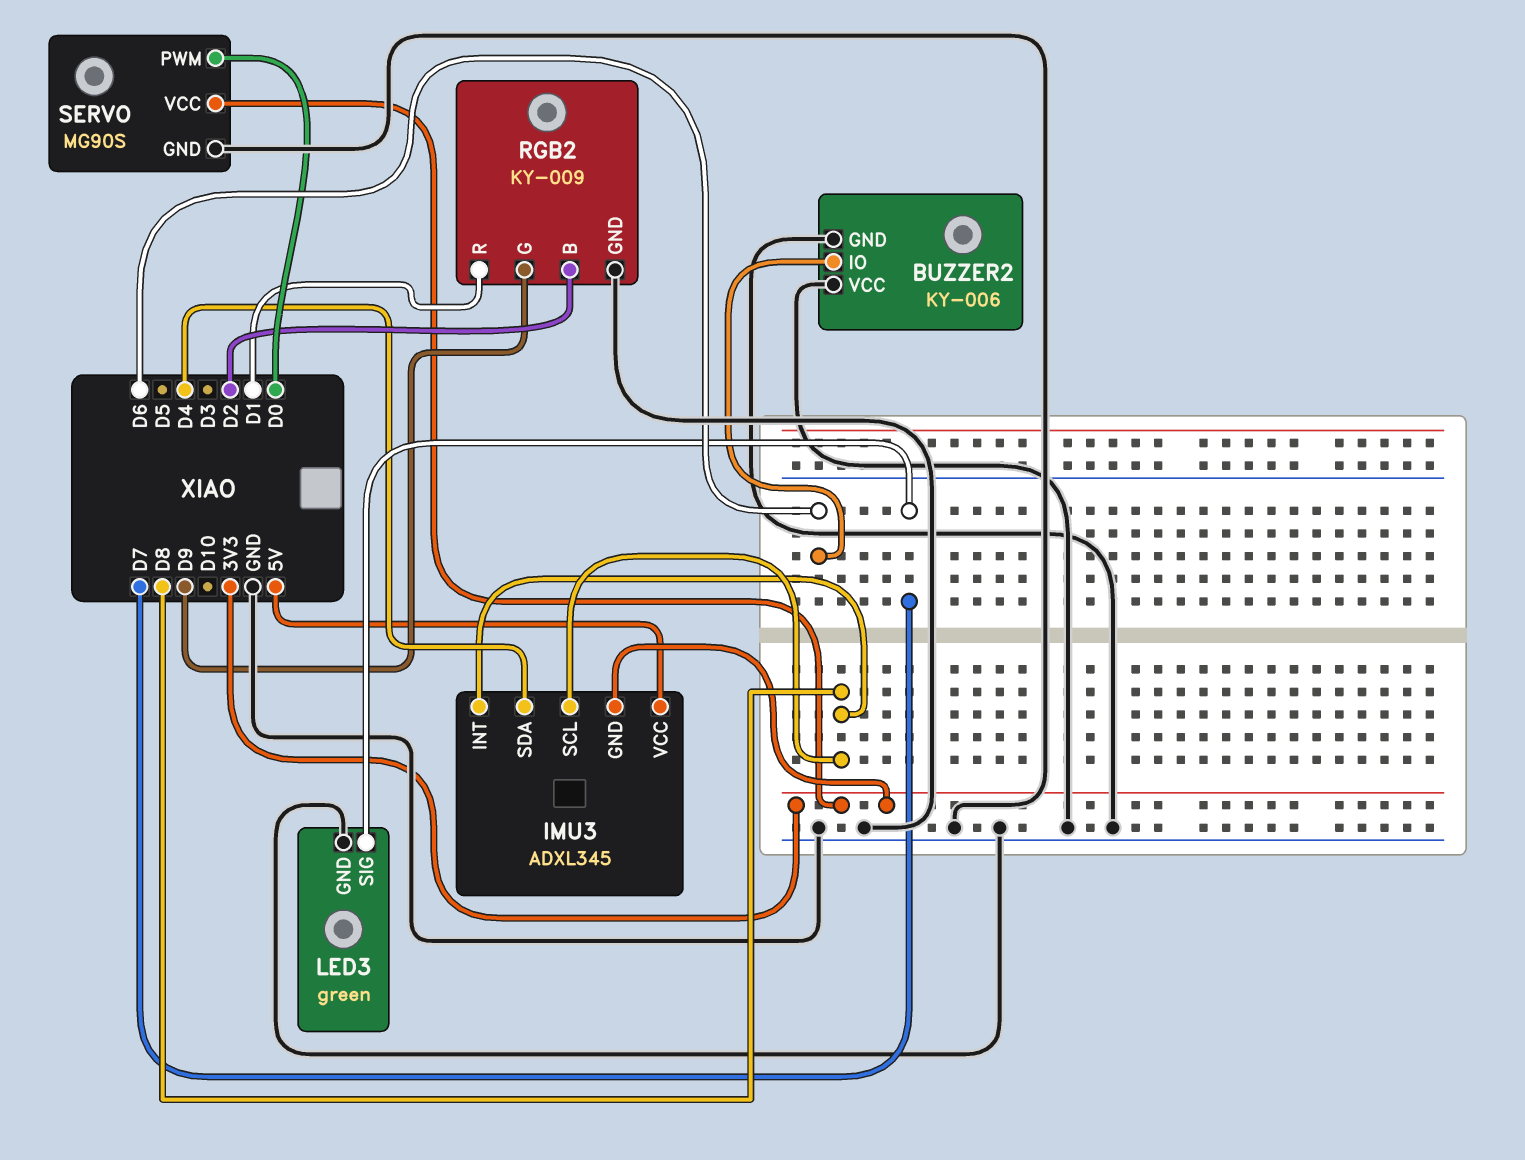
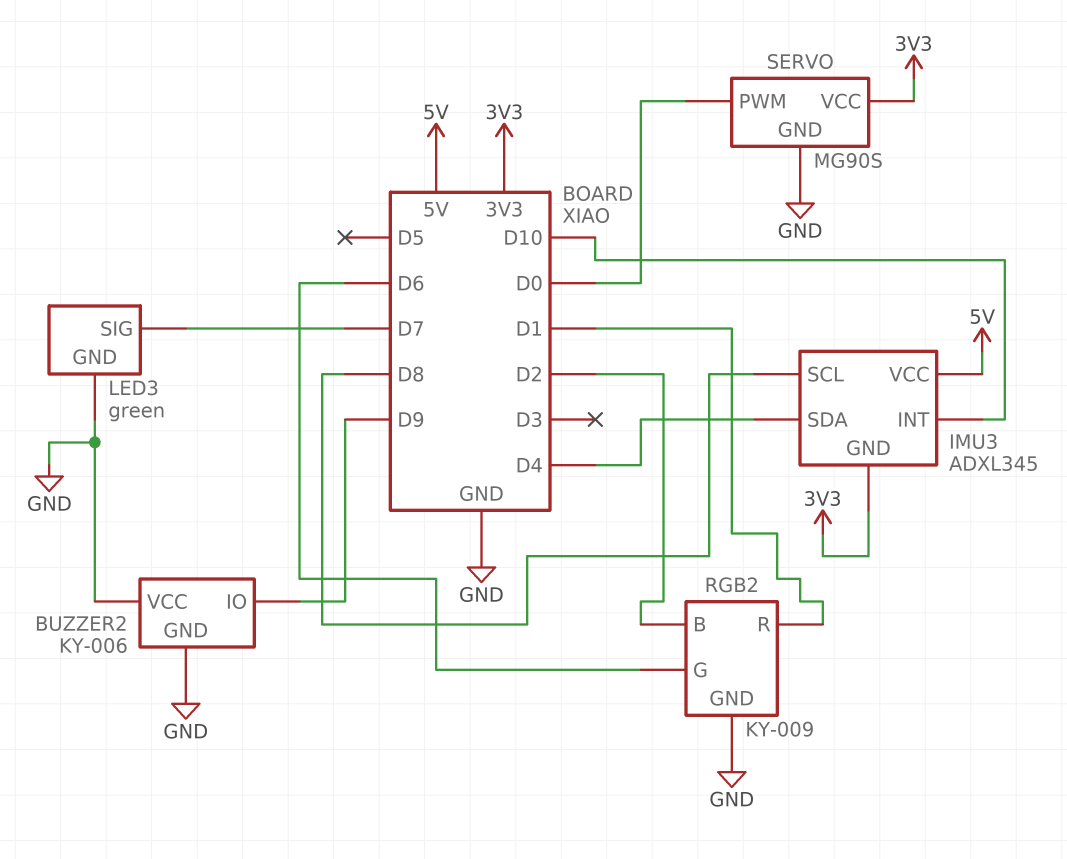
BUZZER2 pin IO: D6 -> D9
IMU3 pin INT: D8 -> D10
RGB2 pin G: D9 -> D6

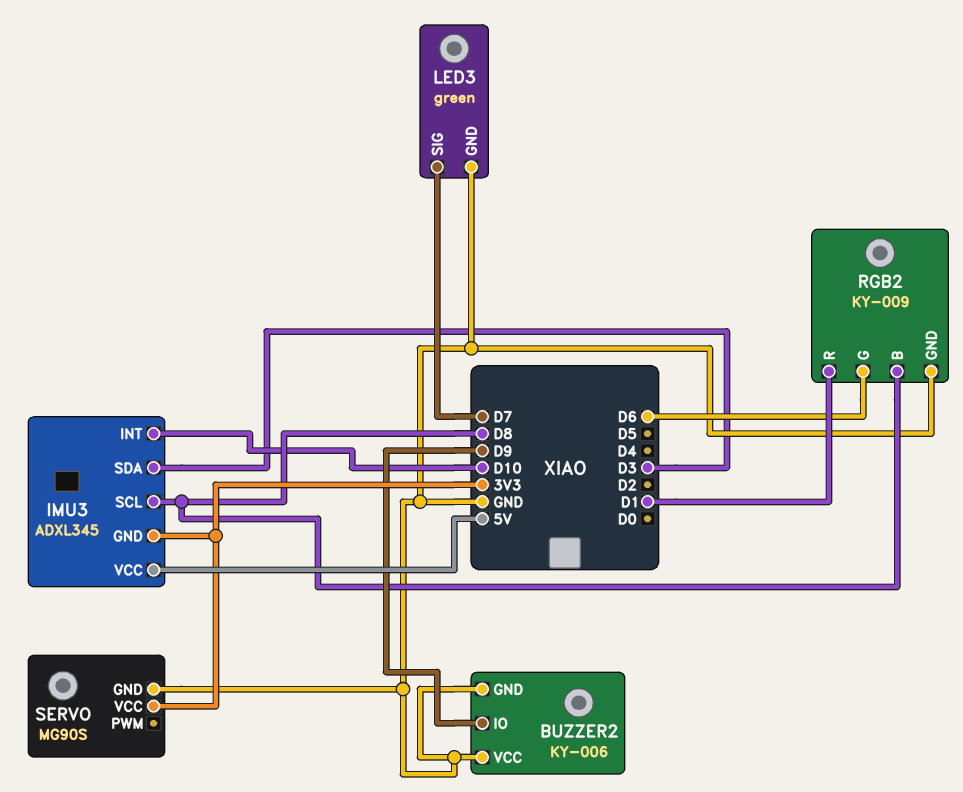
IMU3 pin SDA: D4 -> D3
RGB2 pin B: D2 -> D8
SERVO pin PWM: D0 -> none

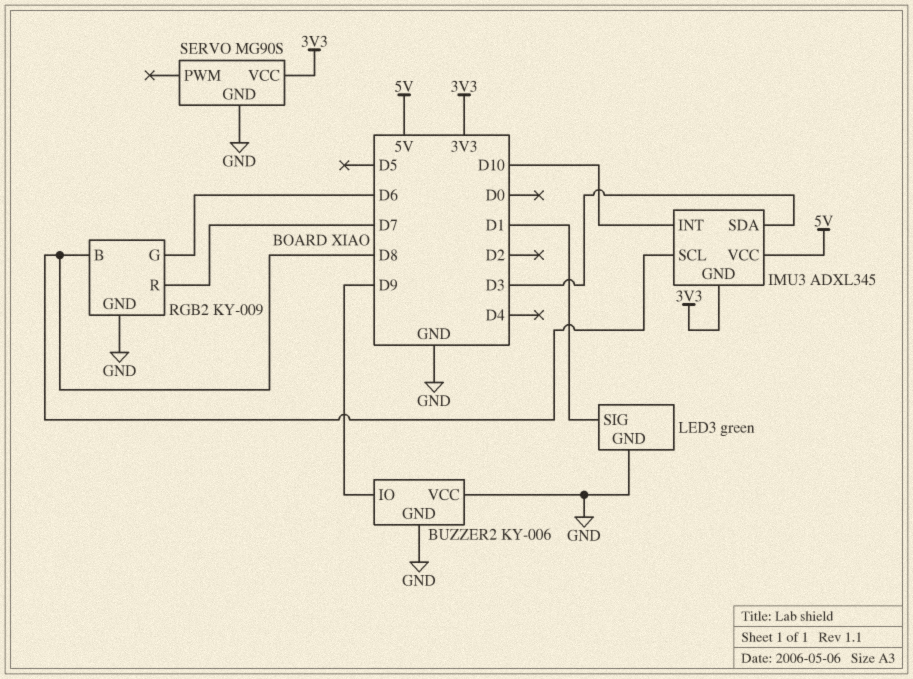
LED3 pin SIG: D7 -> D1
RGB2 pin R: D1 -> D7

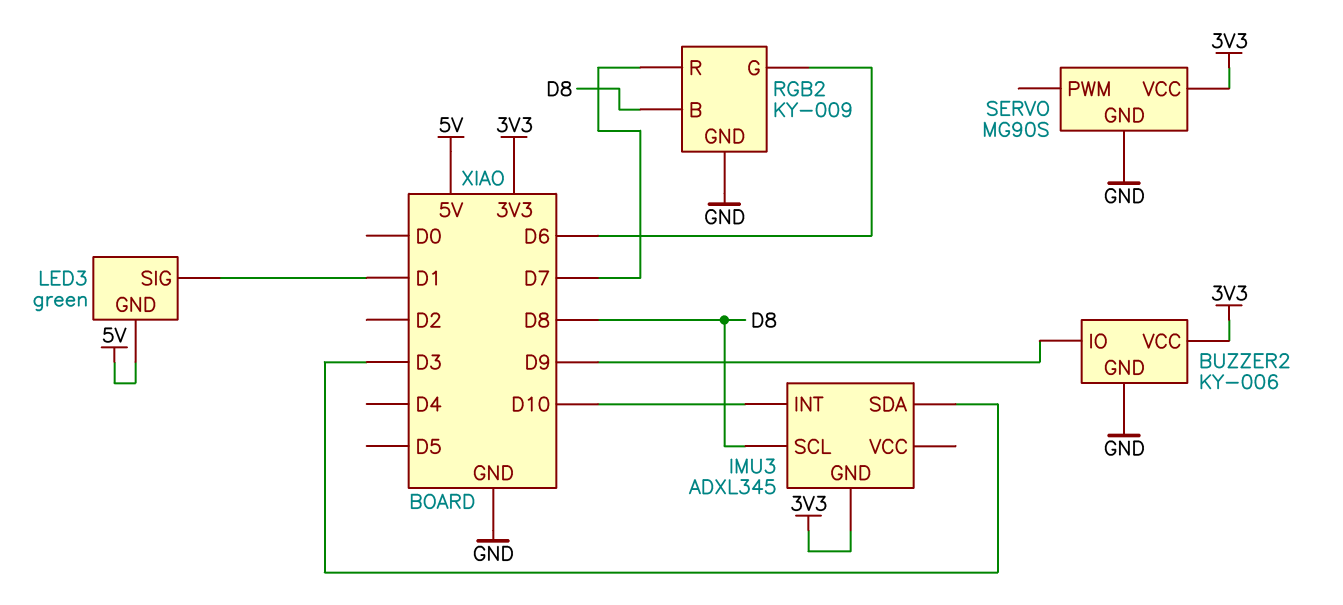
BUZZER2 pin VCC: GND -> 3V3
IMU3 pin VCC: 5V -> none
LED3 pin GND: GND -> 5V

